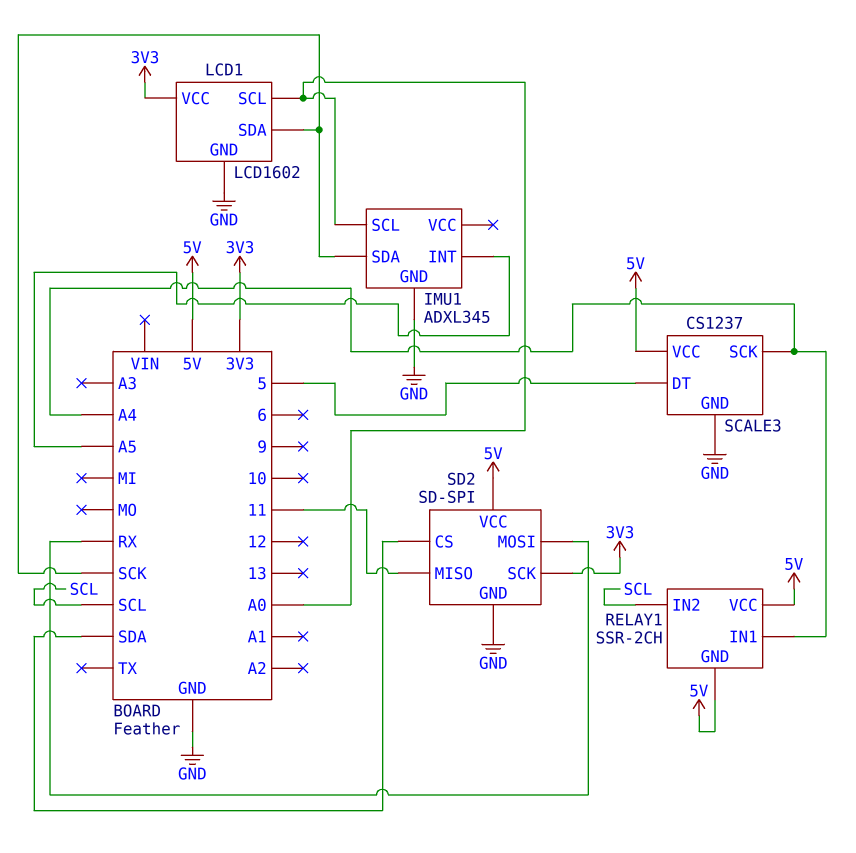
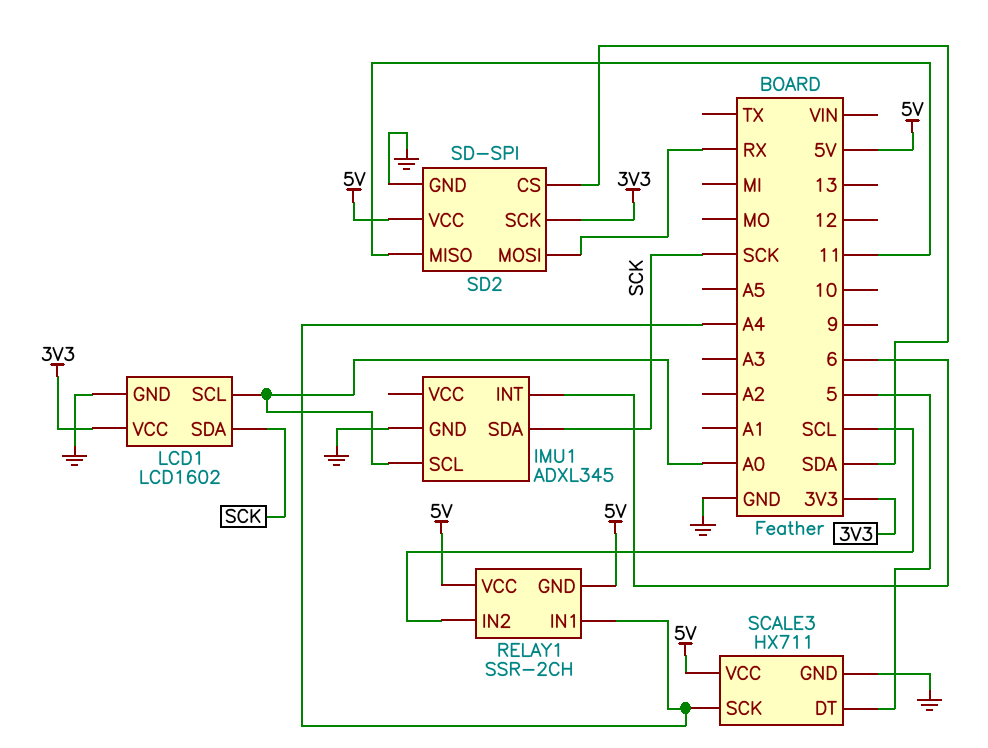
IMU1 pin INT: A5 -> 6
SCALE3: CS1237 -> HX711

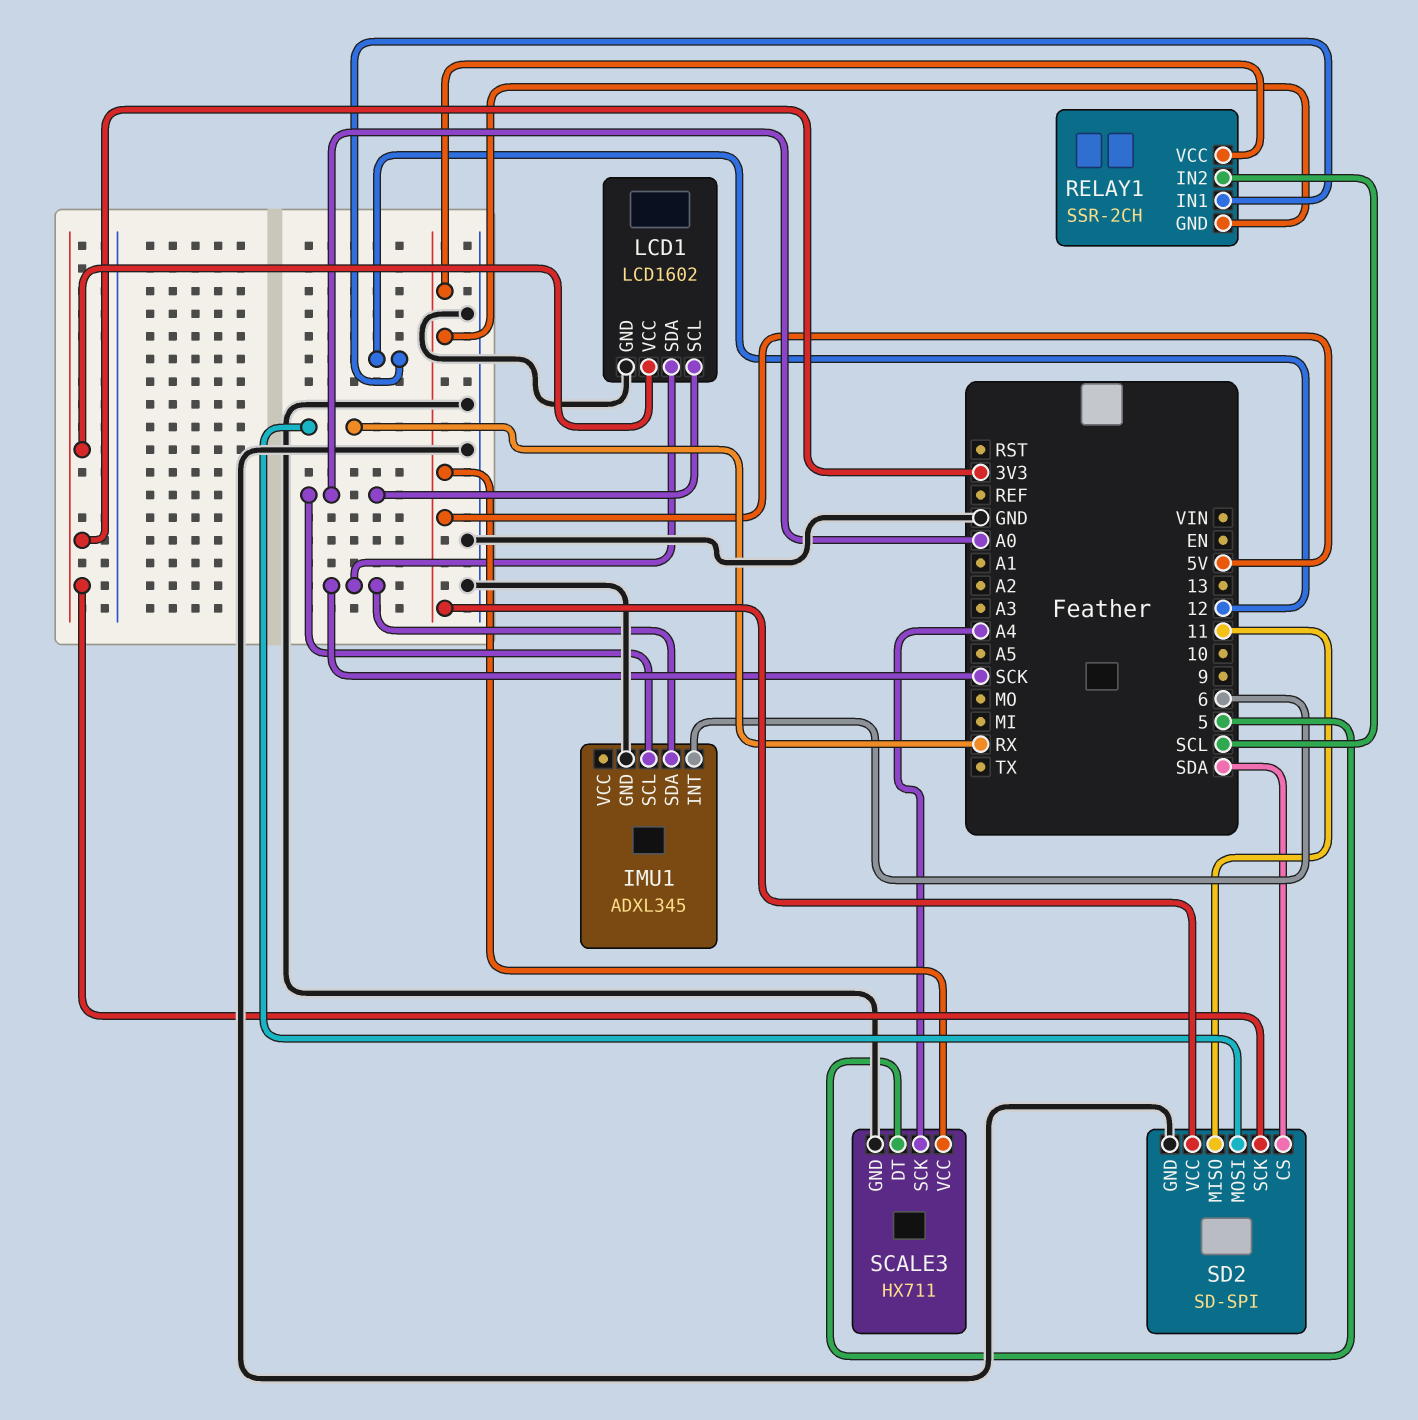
RELAY1 pin IN1: A4 -> 12

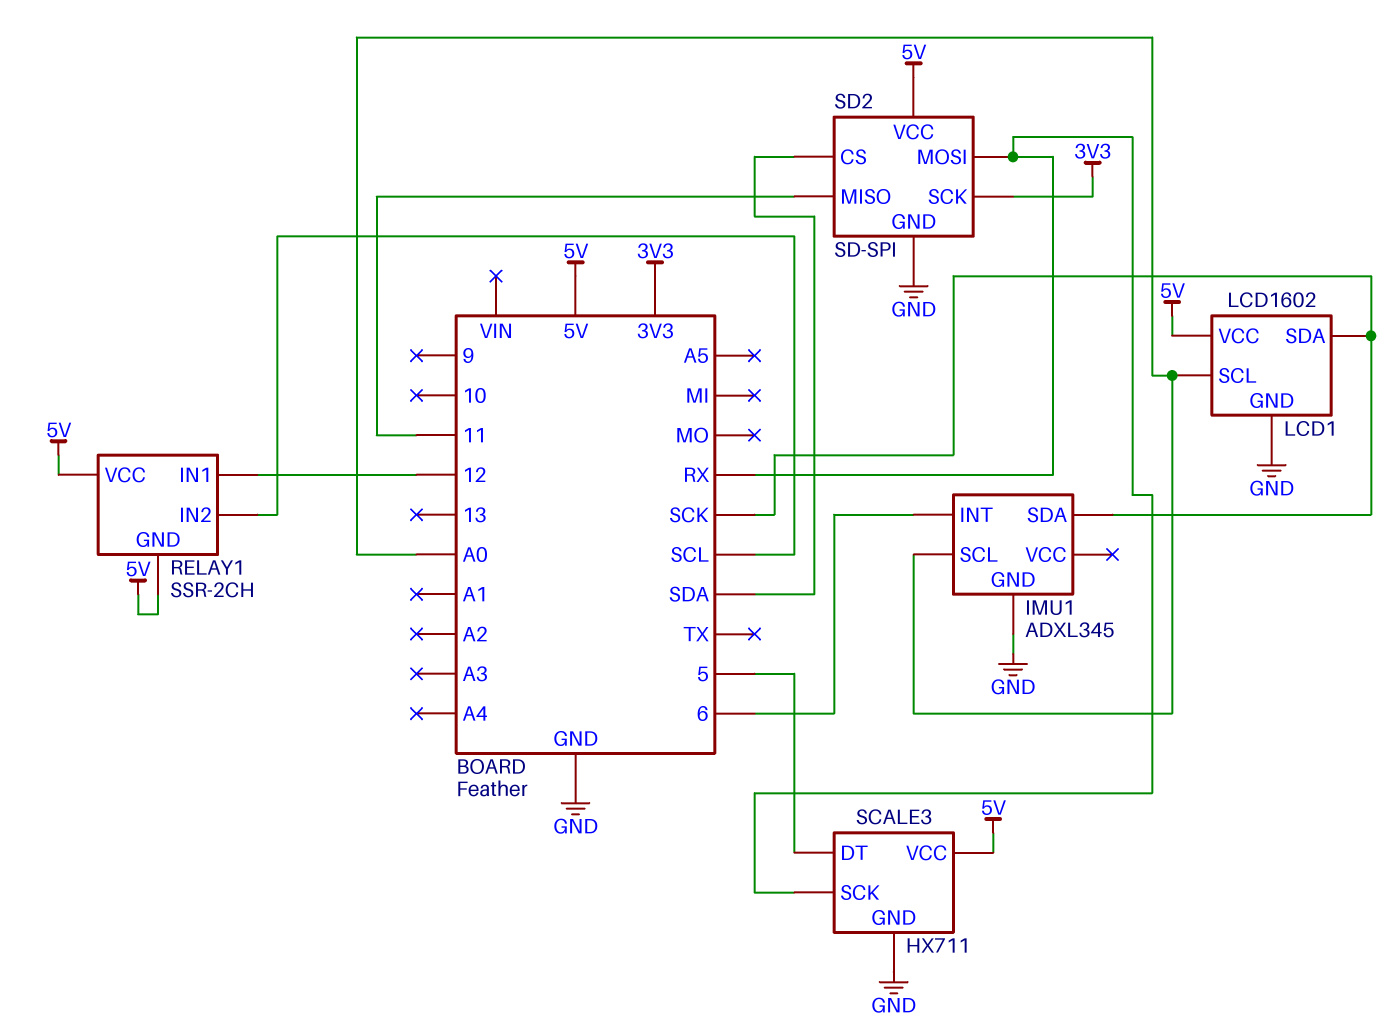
LCD1 pin VCC: 3V3 -> 5V
SCALE3 pin SCK: A4 -> RX

